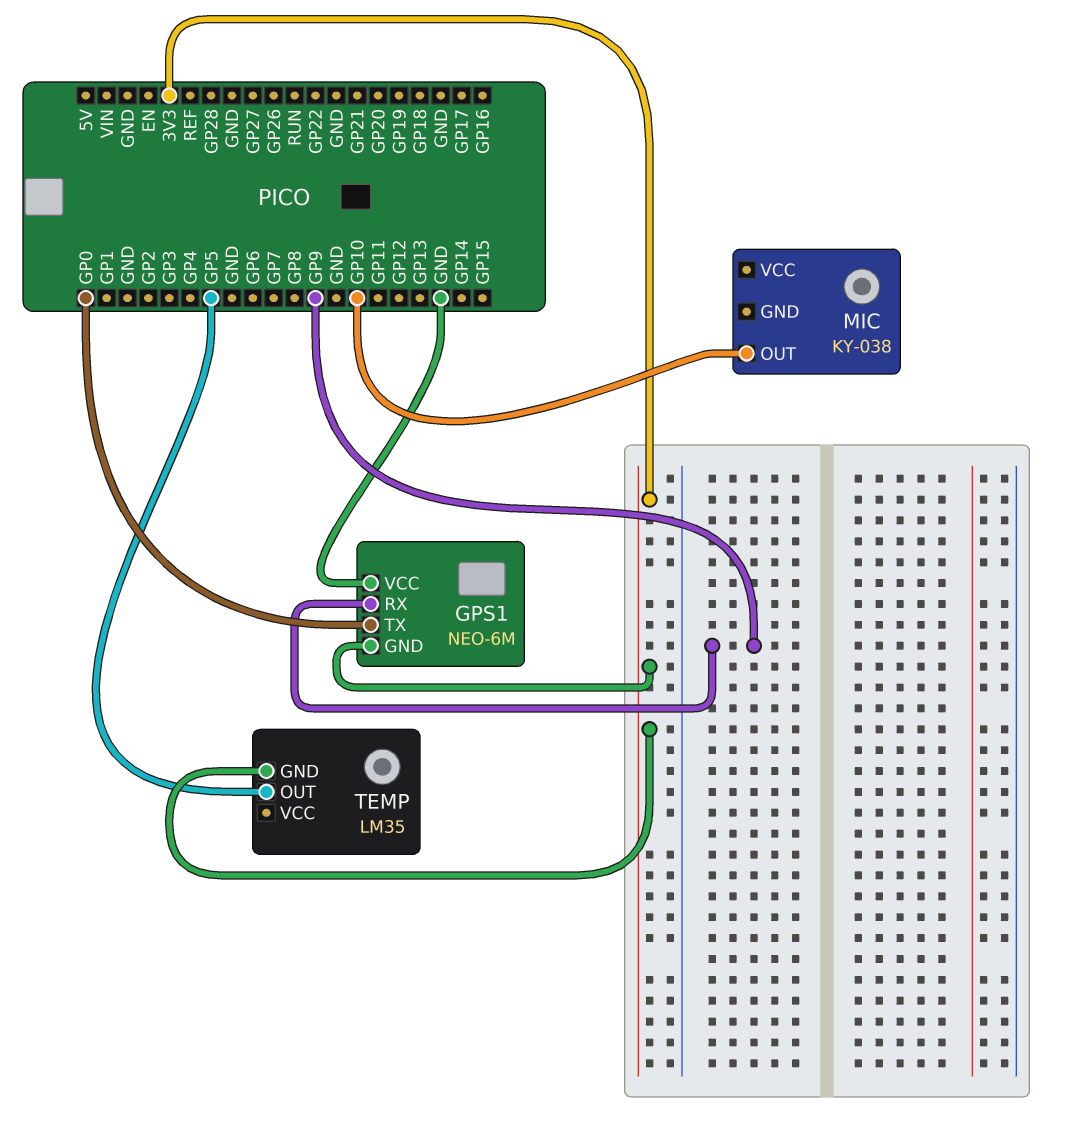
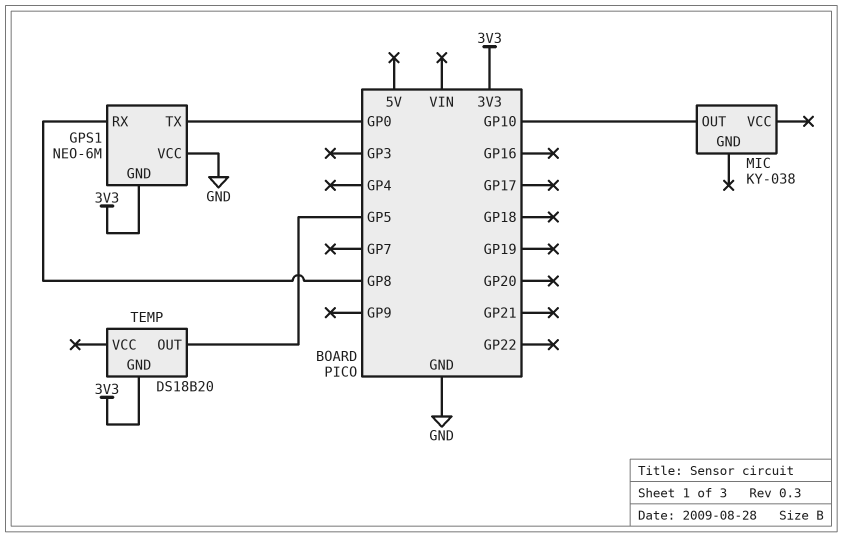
GPS1 pin RX: GP9 -> GP8
TEMP: LM35 -> DS18B20

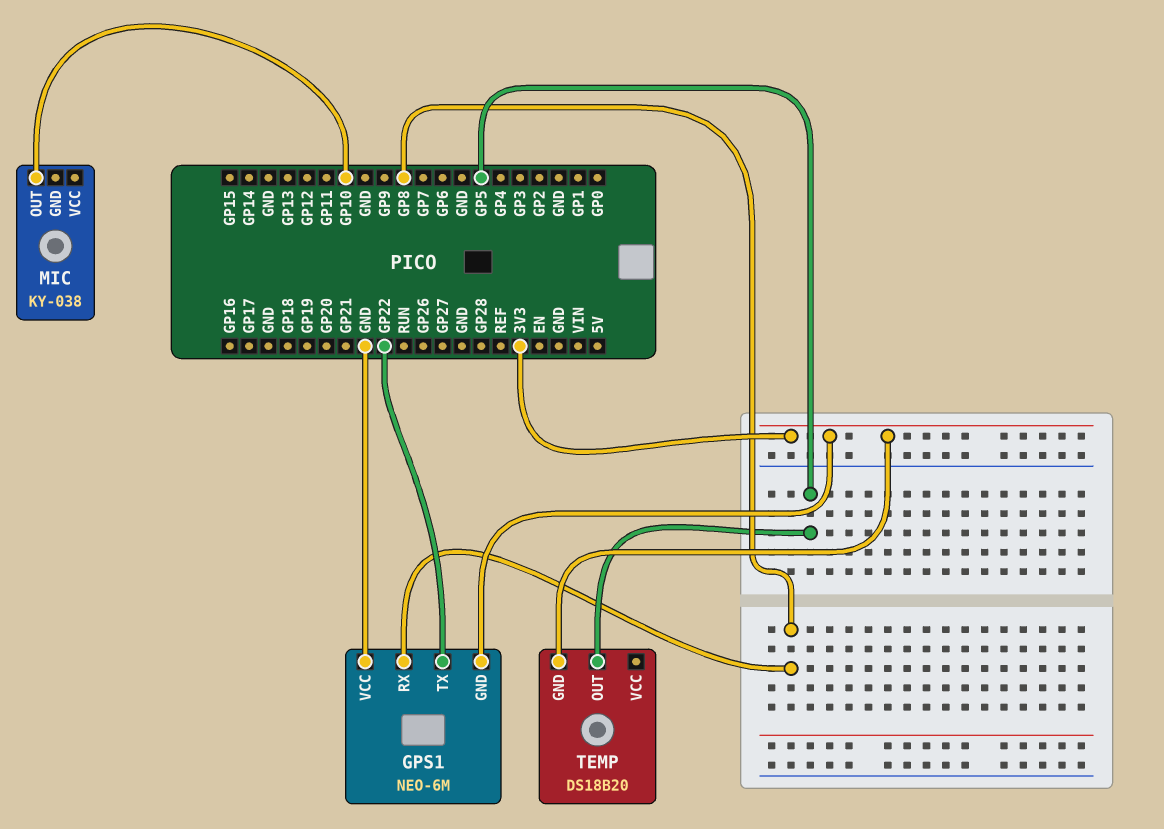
GPS1 pin TX: GP0 -> GP22

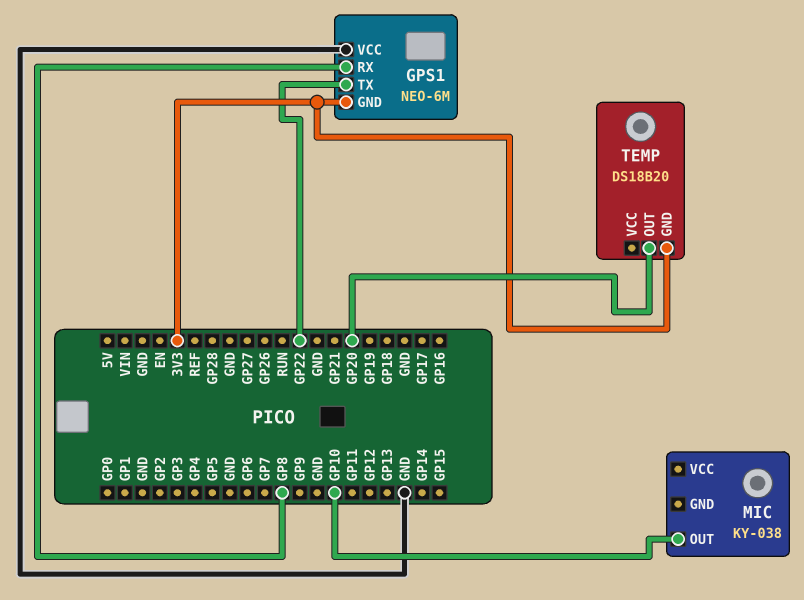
TEMP pin OUT: GP5 -> GP20

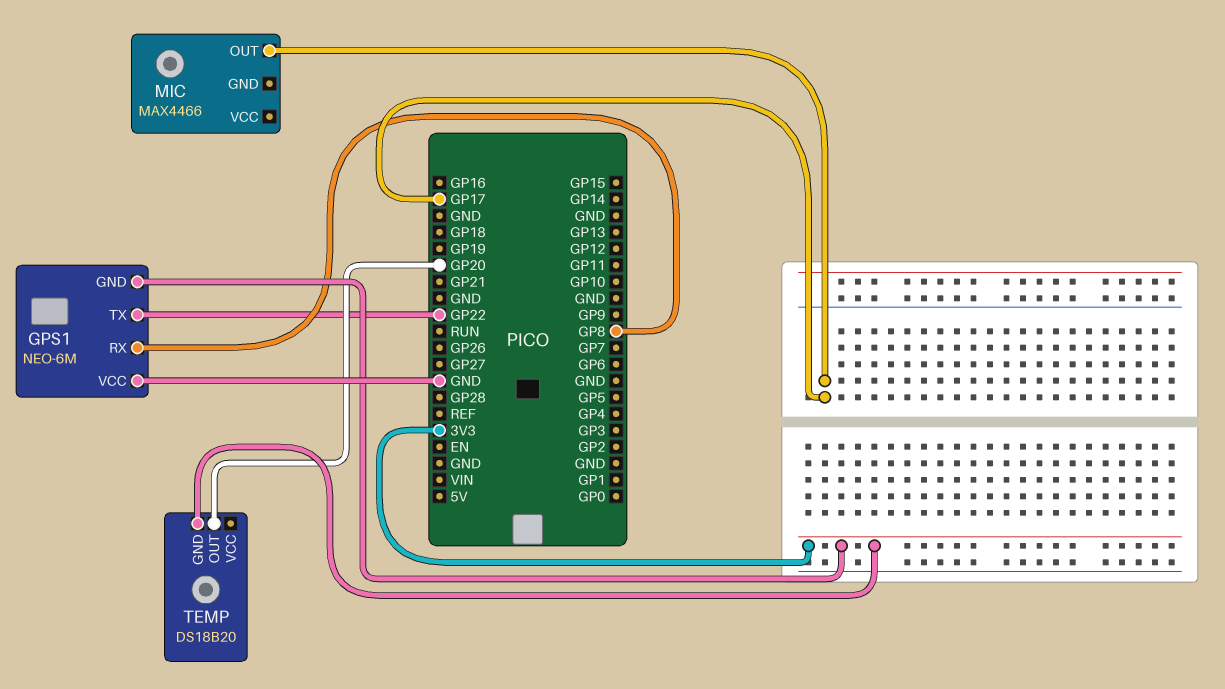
MIC: KY-038 -> MAX4466
MIC pin OUT: GP10 -> GP17

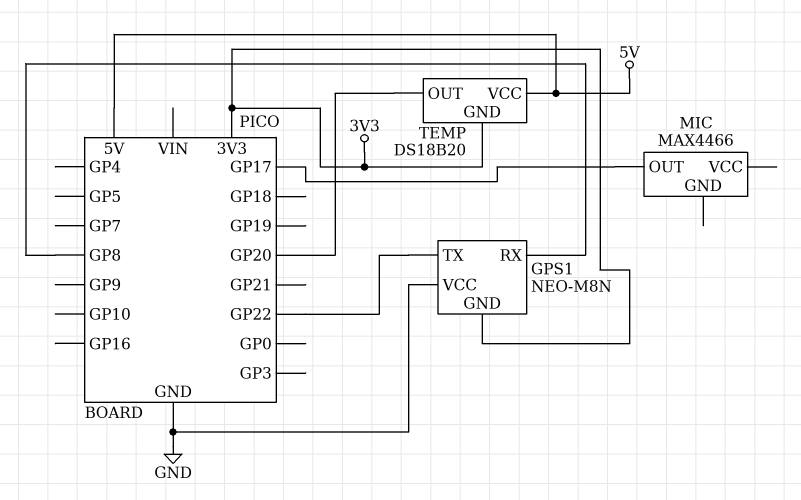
GPS1: NEO-6M -> NEO-M8N
TEMP pin VCC: none -> 5V

